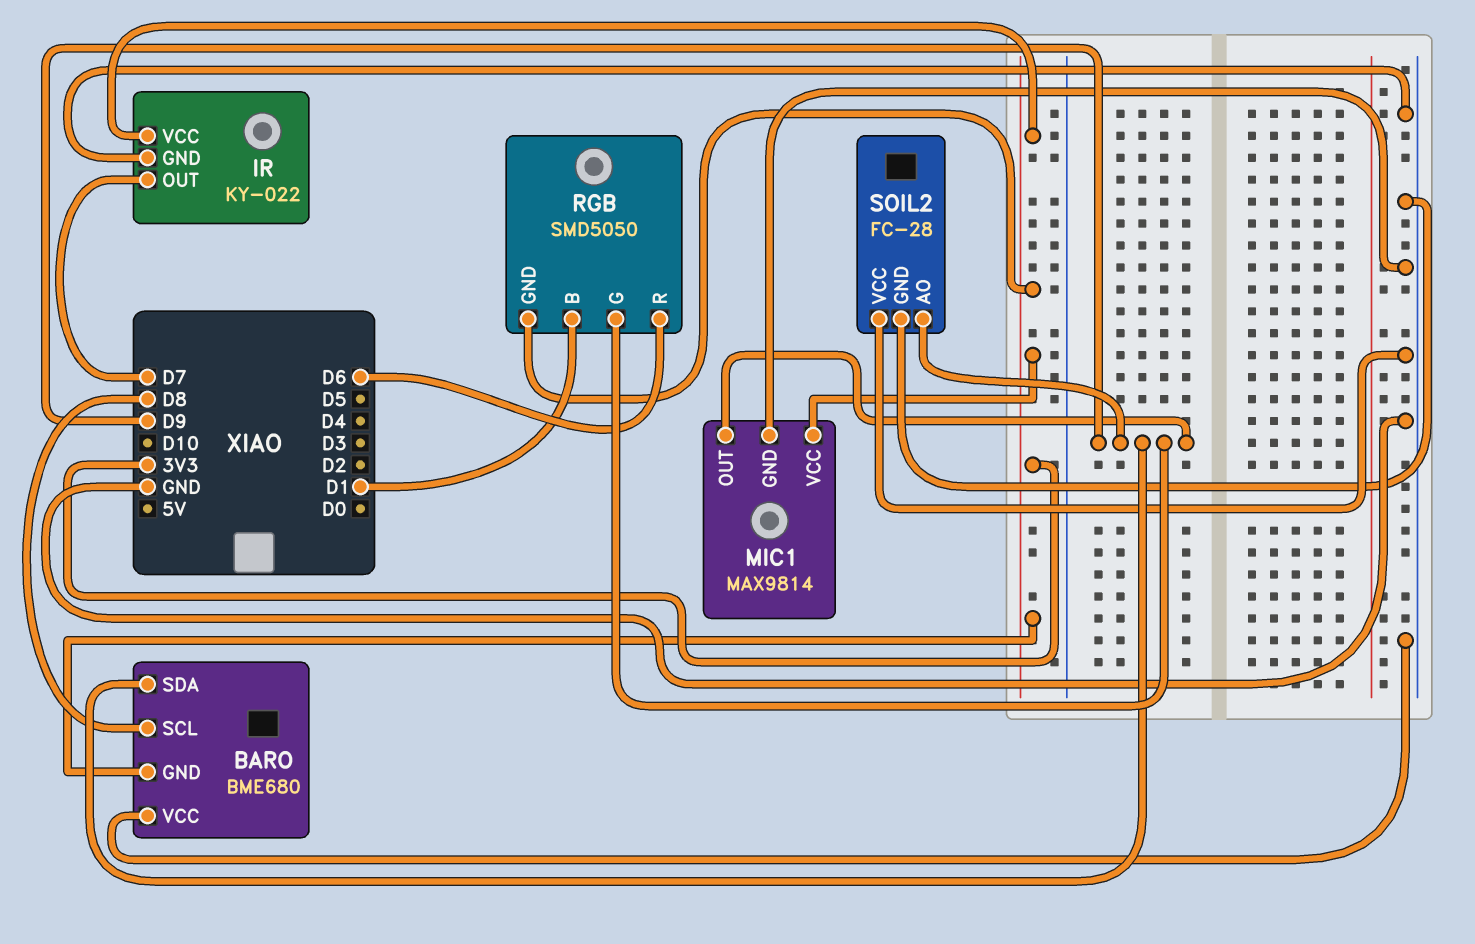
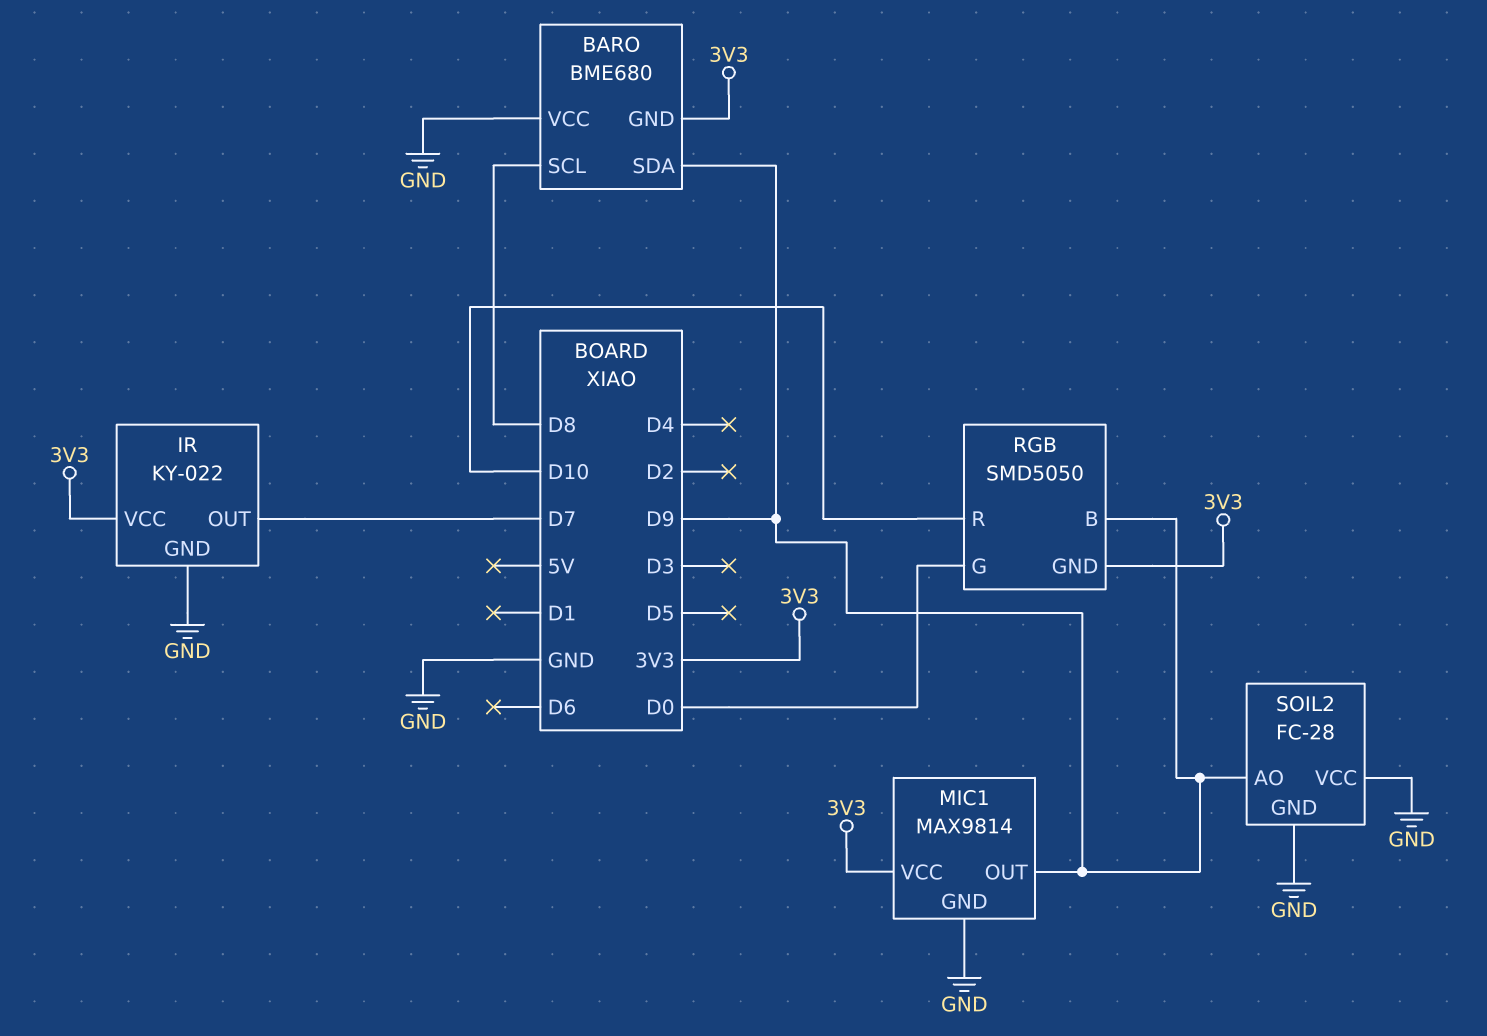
RGB pin B: D1 -> D9
RGB pin G: D9 -> D0
RGB pin R: D6 -> D10

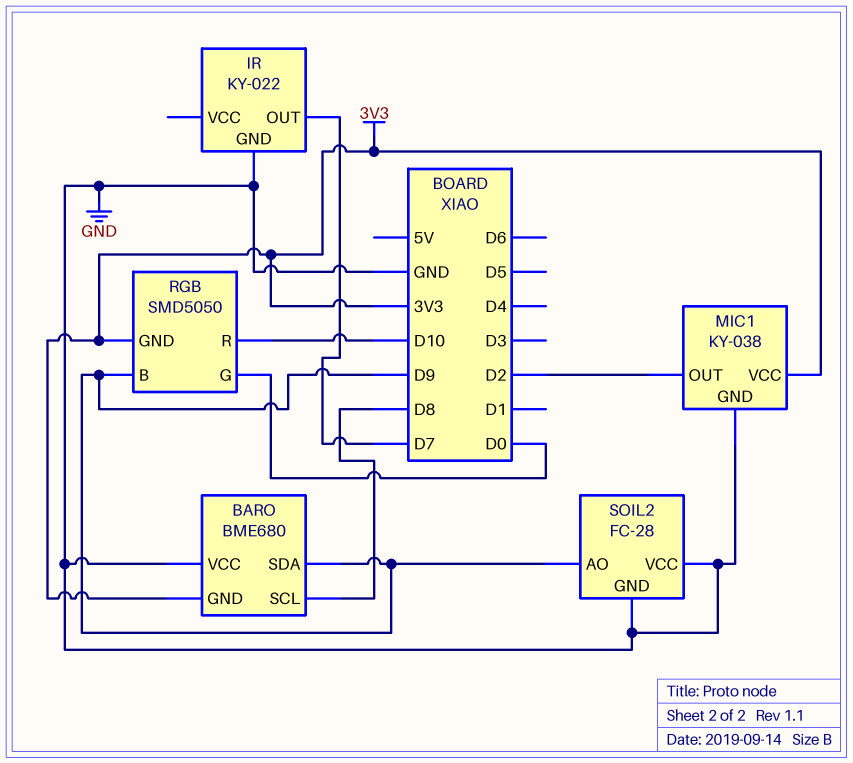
IR pin VCC: 3V3 -> none
MIC1: MAX9814 -> KY-038
MIC1 pin OUT: D9 -> D2

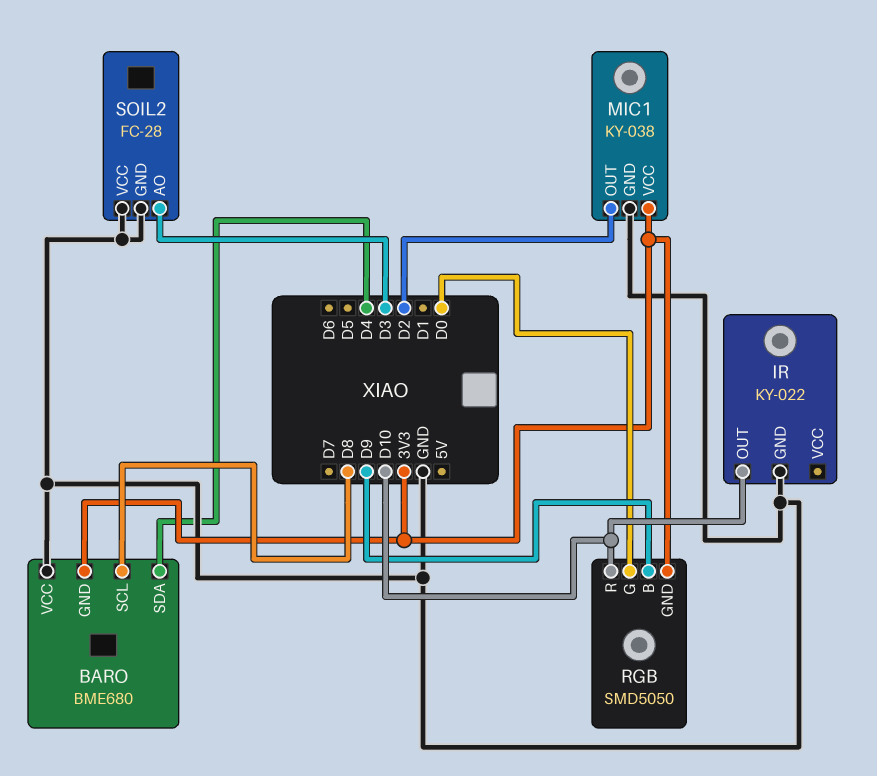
BARO pin SDA: D9 -> D4
IR pin OUT: D7 -> D10
SOIL2 pin AO: D9 -> D3

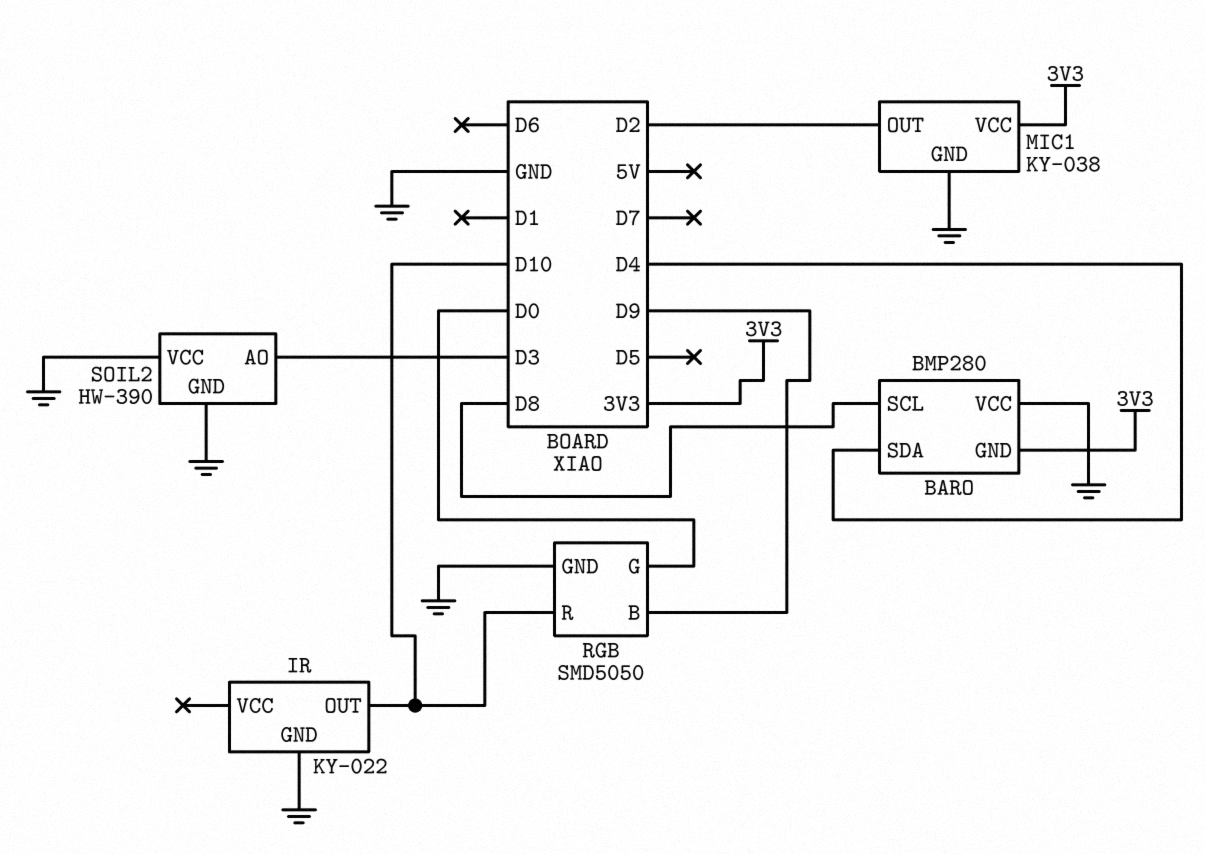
BARO: BME680 -> BMP280
RGB pin GND: 3V3 -> GND
SOIL2: FC-28 -> HW-390

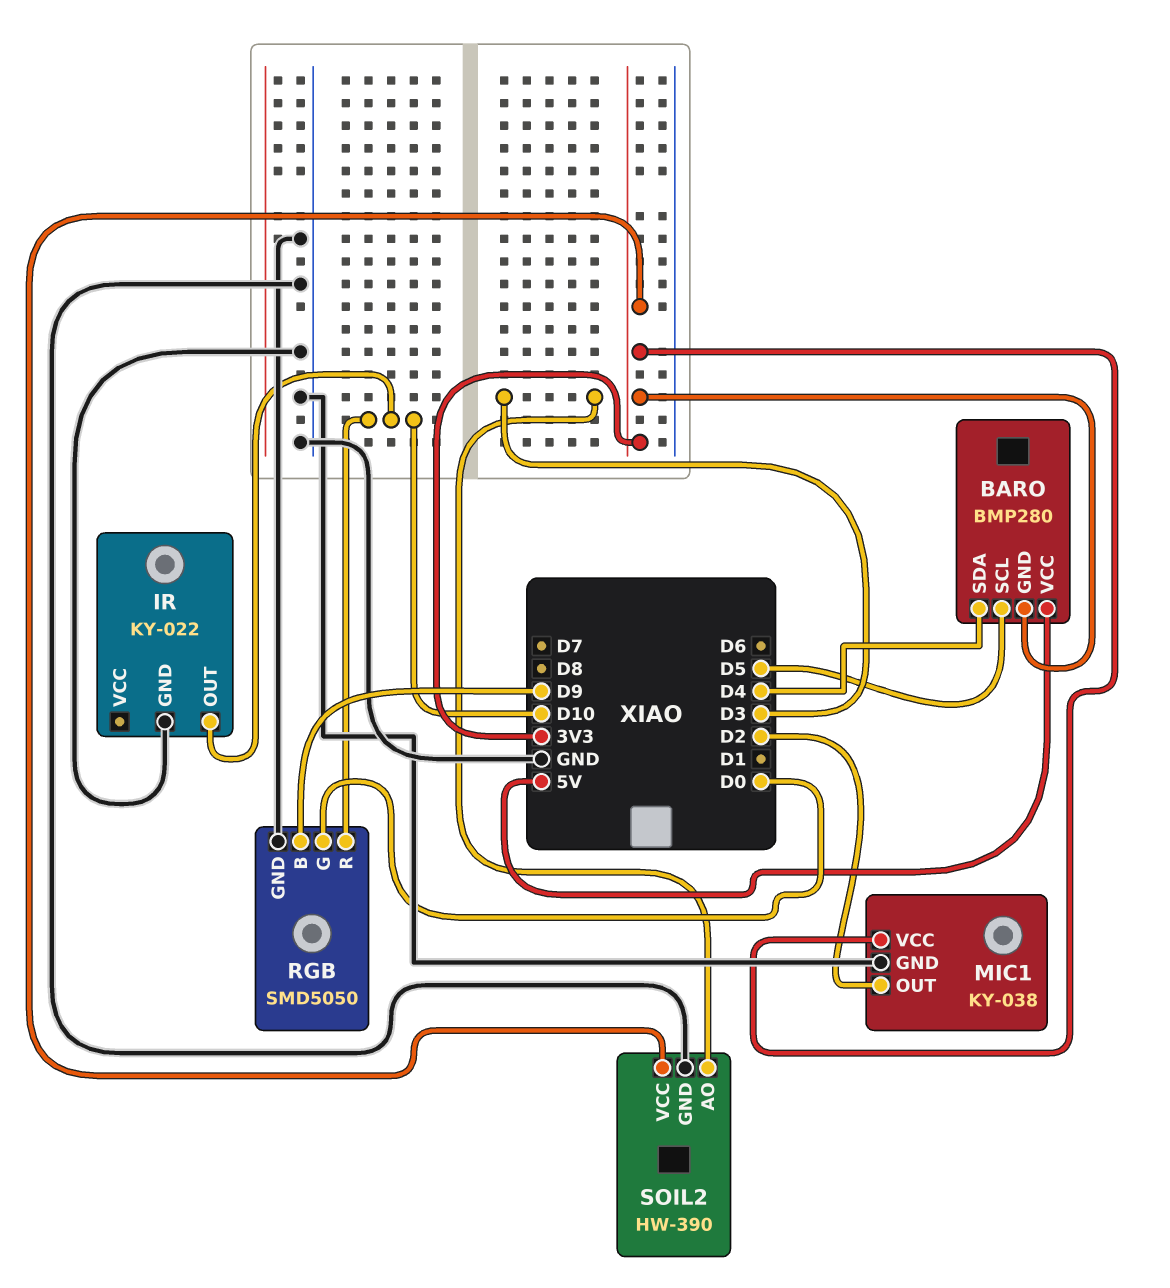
BARO pin SCL: D8 -> D5
BARO pin VCC: GND -> 5V
SOIL2 pin VCC: GND -> 3V3

